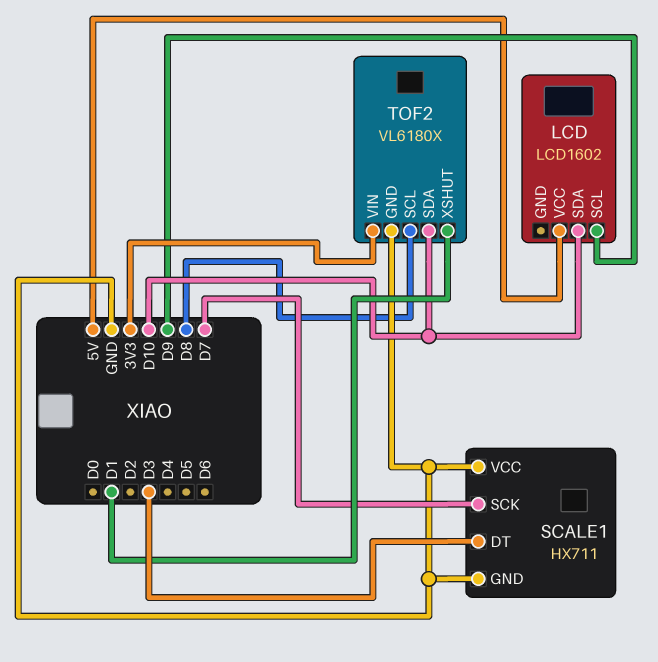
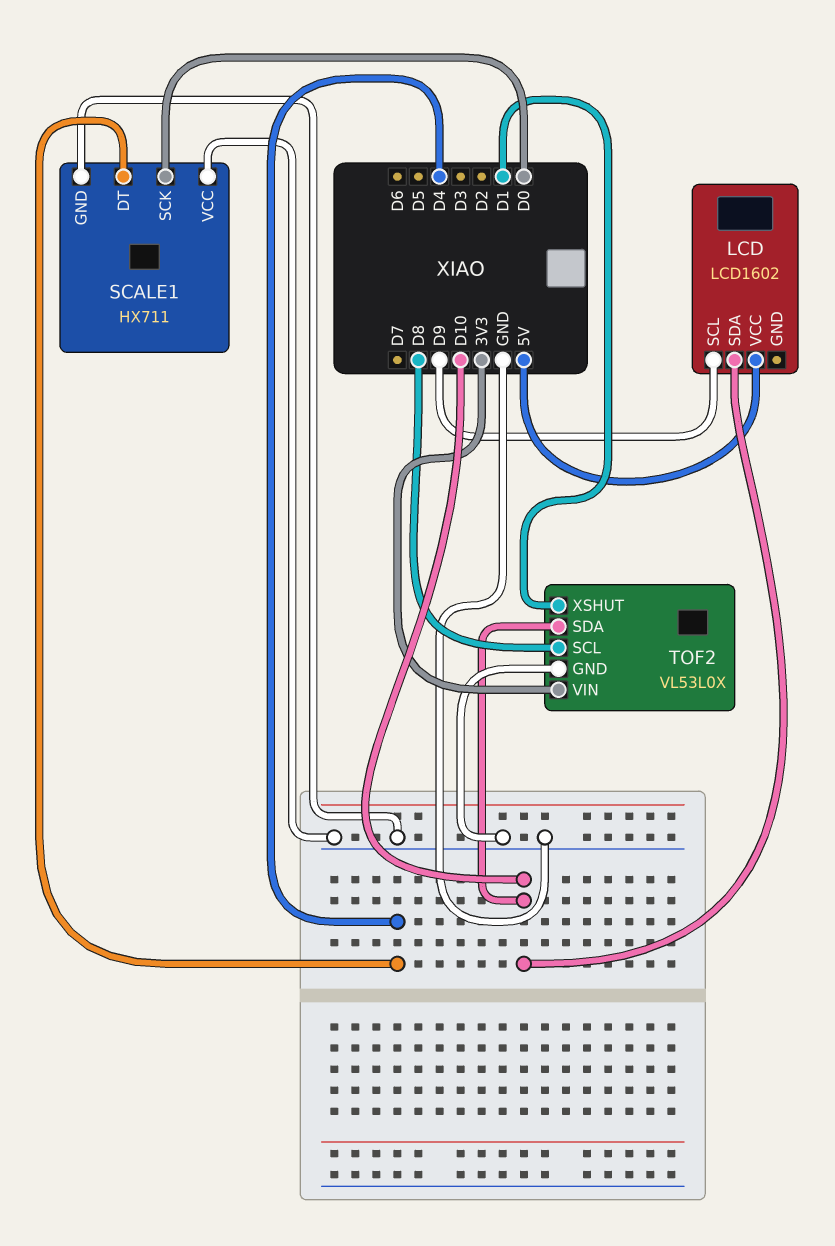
SCALE1 pin DT: D3 -> D4
SCALE1 pin SCK: D7 -> D0
TOF2: VL6180X -> VL53L0X

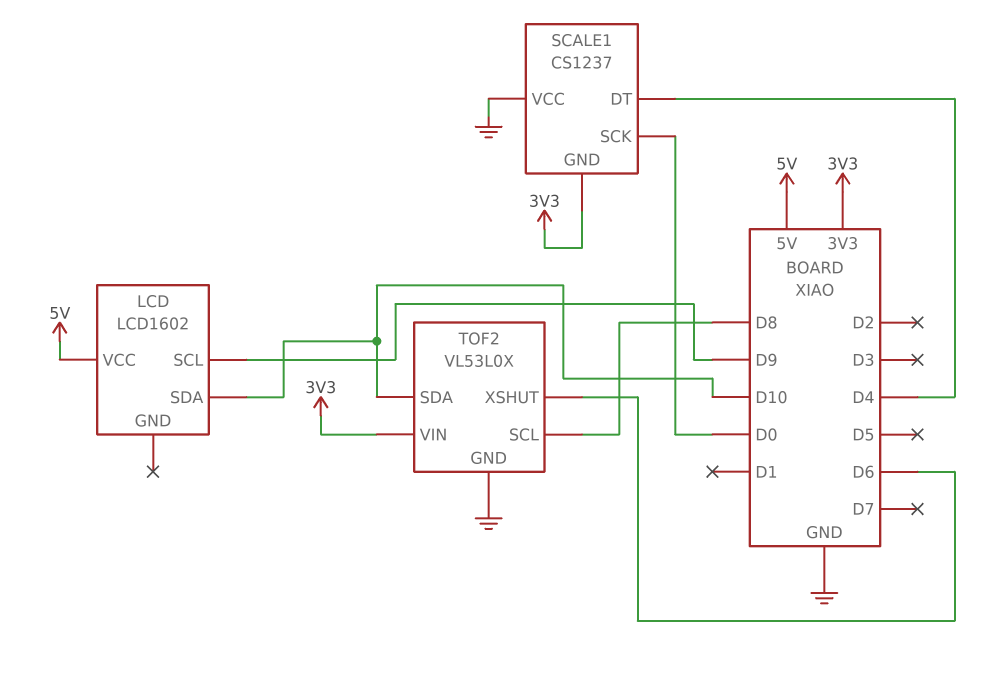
SCALE1: HX711 -> CS1237
SCALE1 pin GND: GND -> 3V3
TOF2 pin XSHUT: D1 -> D6

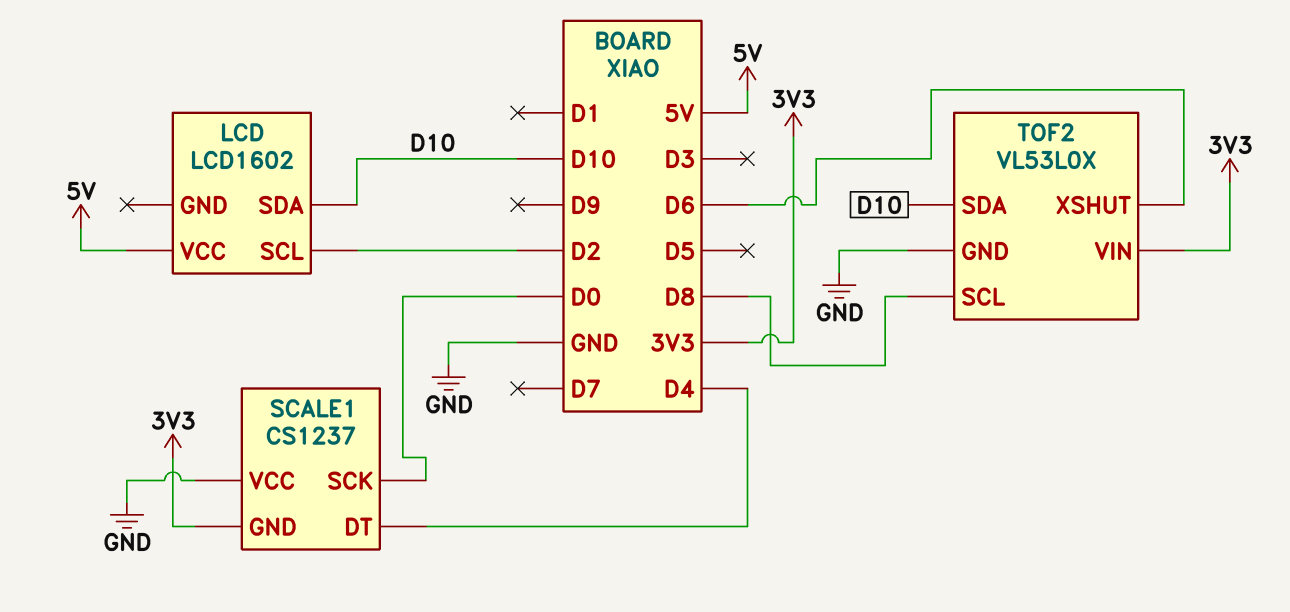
LCD pin SCL: D9 -> D2

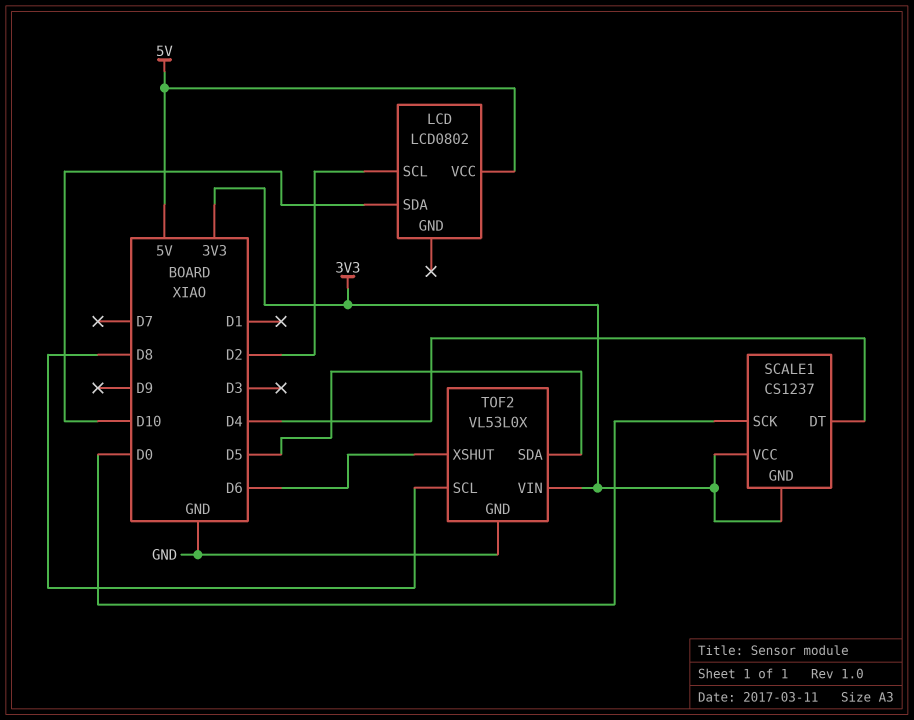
LCD: LCD1602 -> LCD0802
SCALE1 pin VCC: GND -> 3V3
TOF2 pin SDA: D10 -> D5

